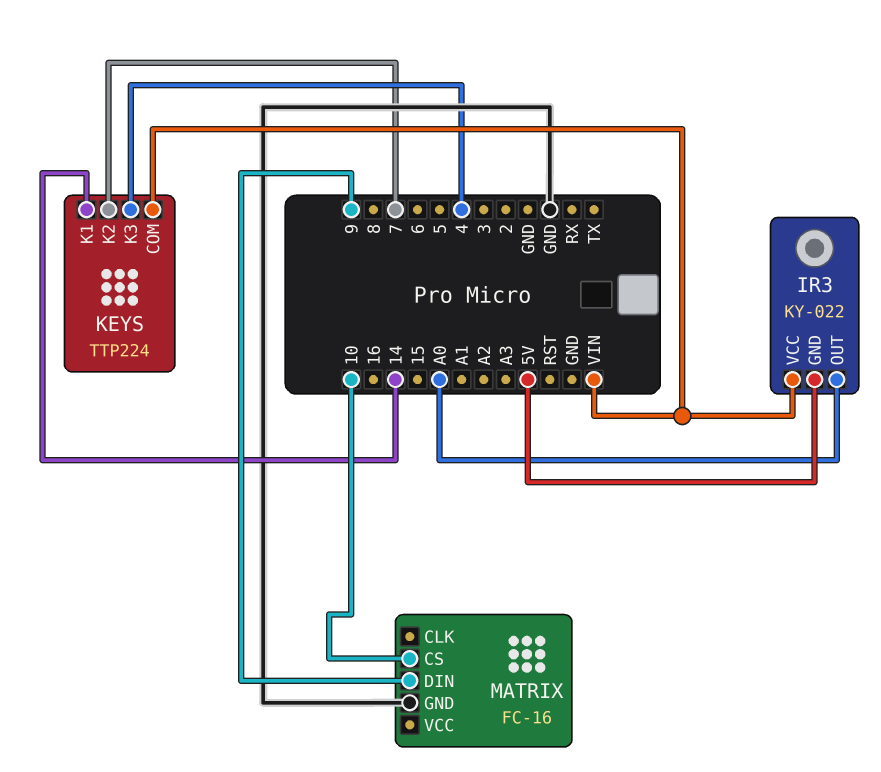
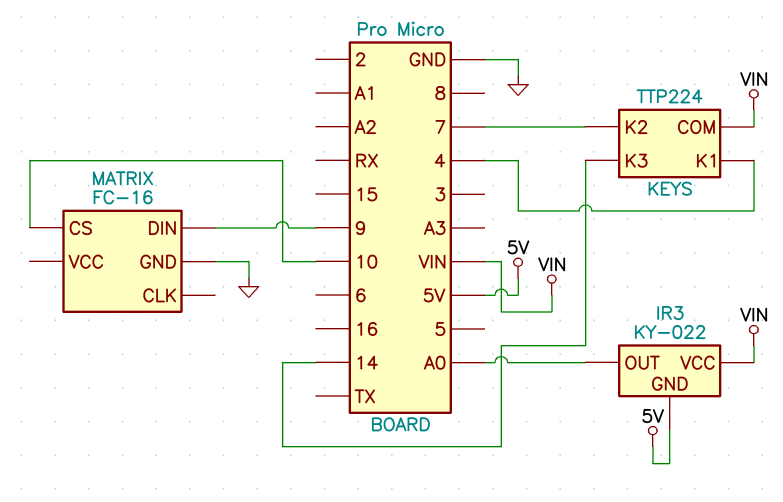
KEYS pin K1: 14 -> 4
KEYS pin K3: 4 -> 14

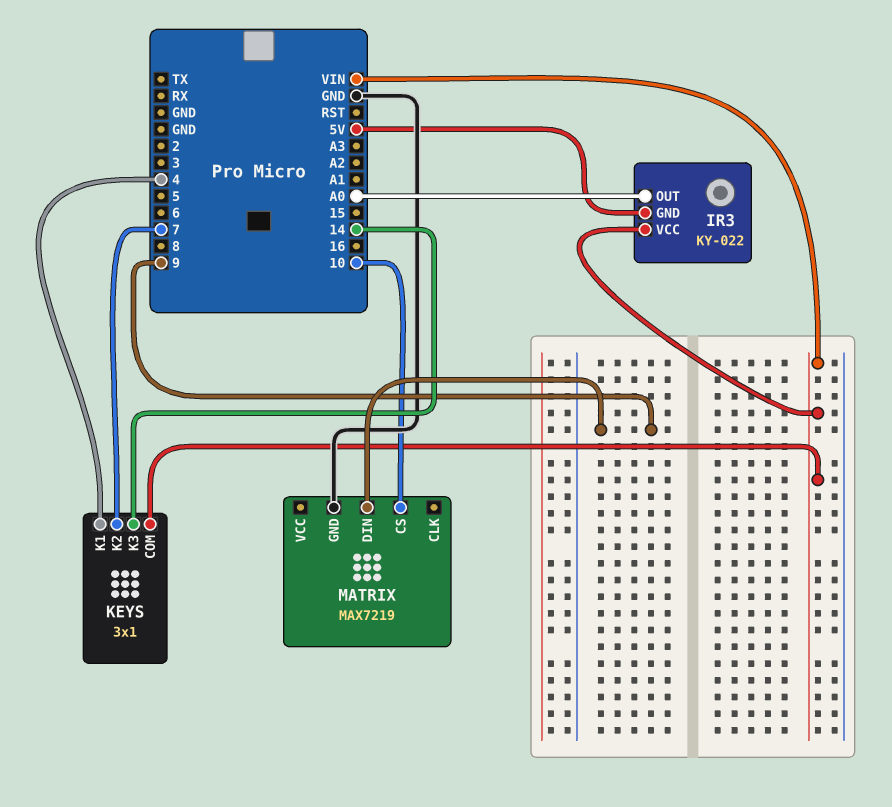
KEYS: TTP224 -> 3x1
MATRIX: FC-16 -> MAX7219

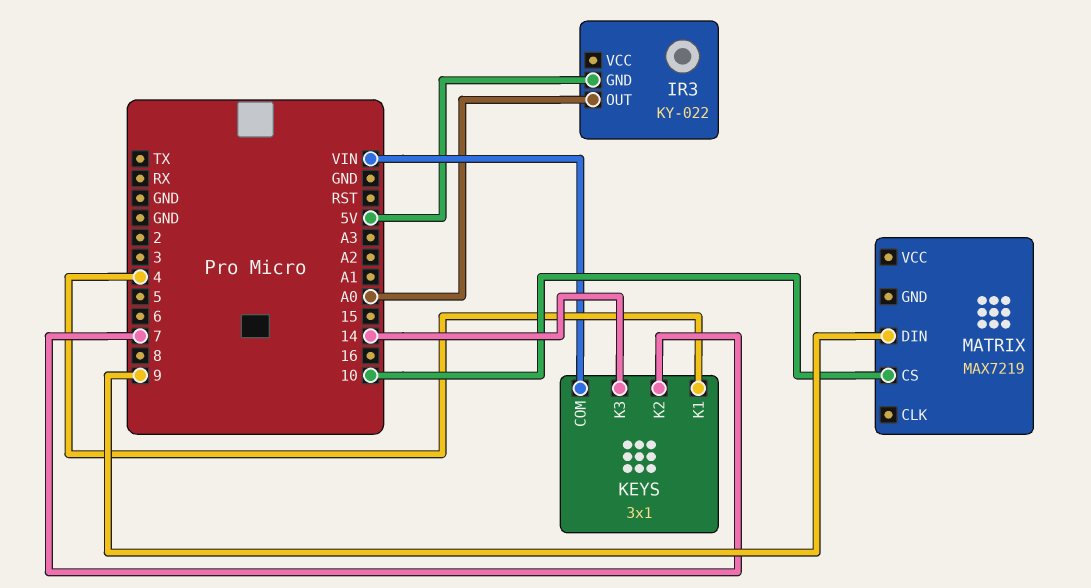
IR3 pin VCC: VIN -> none
MATRIX pin GND: GND -> none

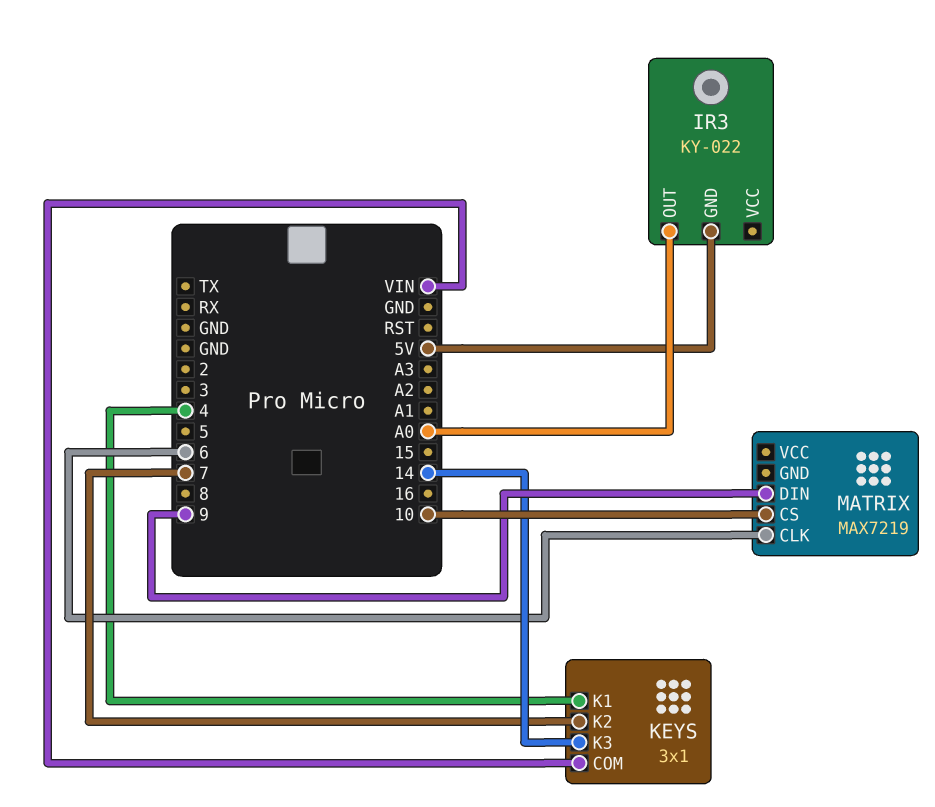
MATRIX pin CLK: none -> 6

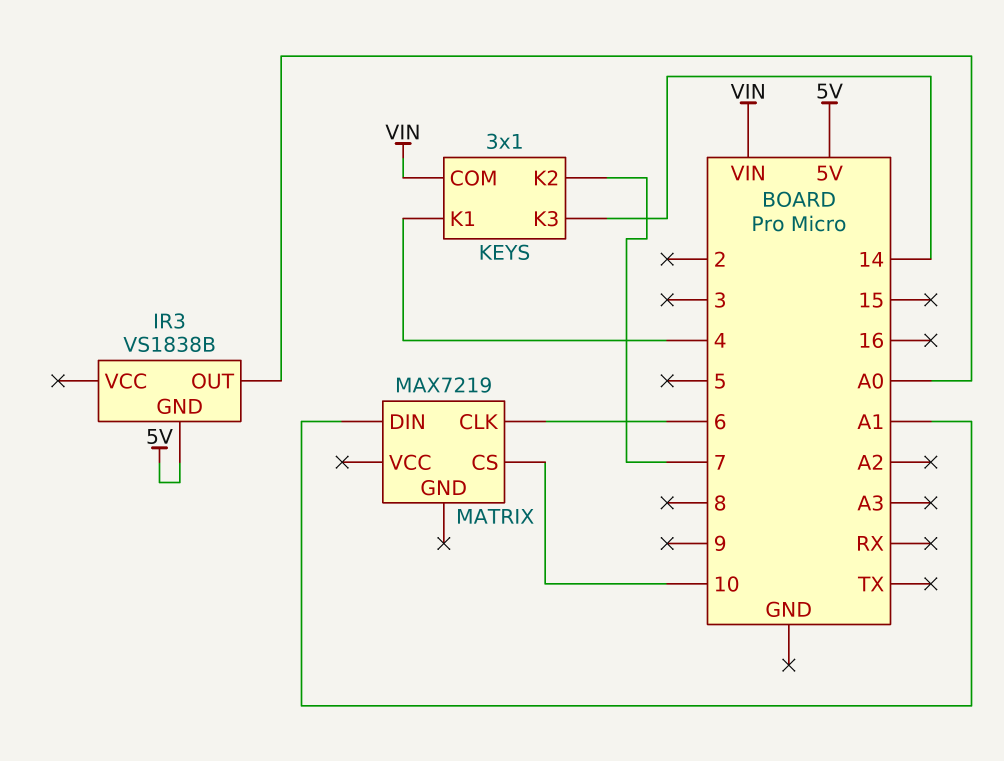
IR3: KY-022 -> VS1838B
MATRIX pin DIN: 9 -> A1

